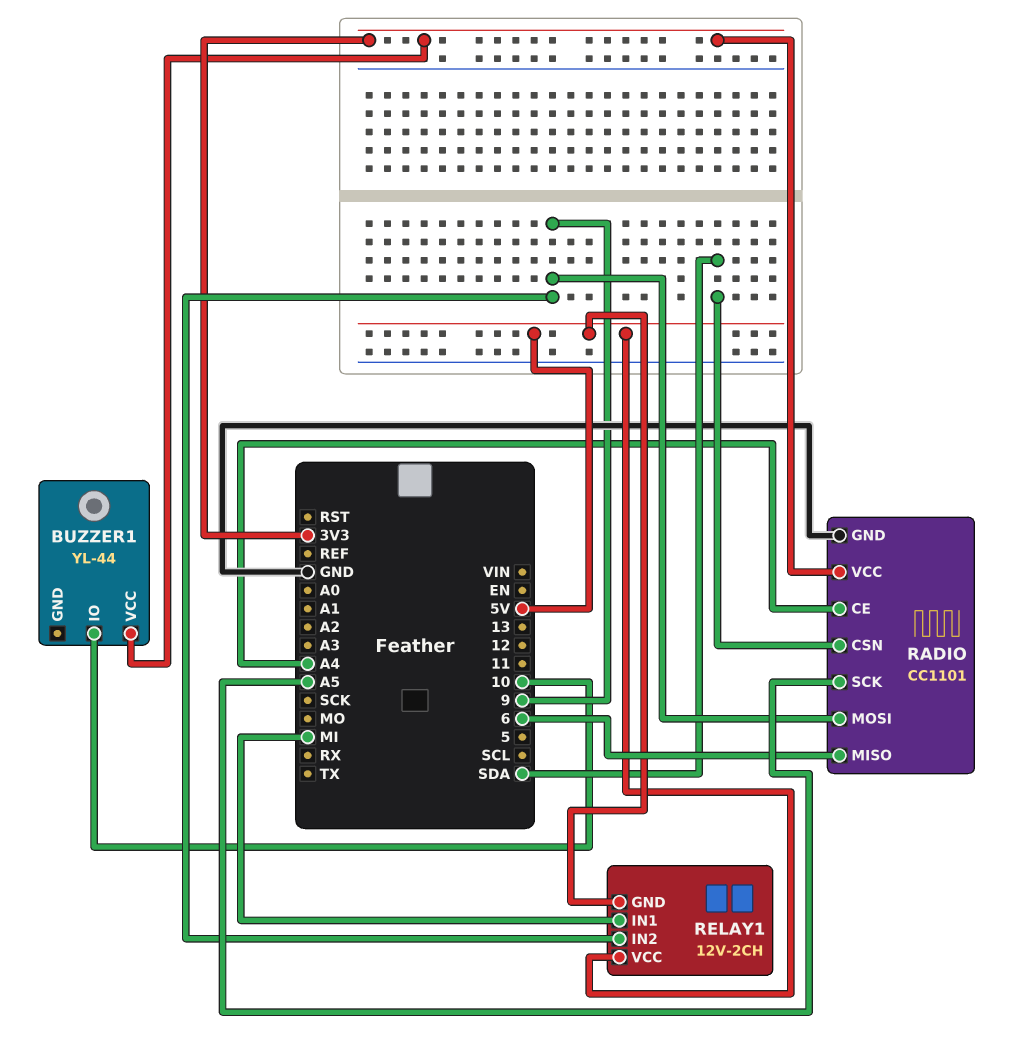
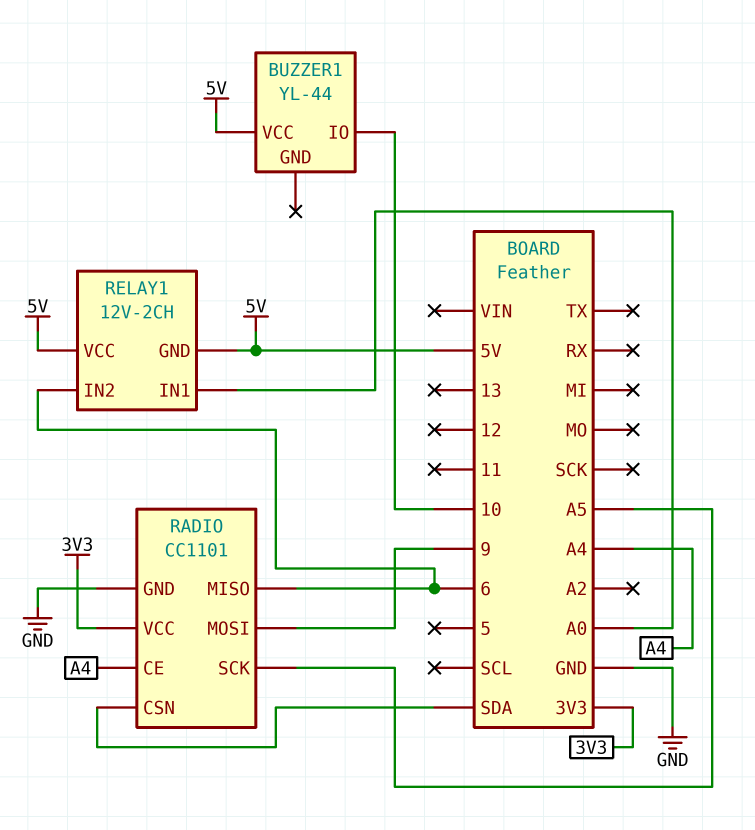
BUZZER1 pin VCC: 3V3 -> 5V
RELAY1 pin IN1: MI -> A0
RELAY1 pin IN2: 9 -> 6

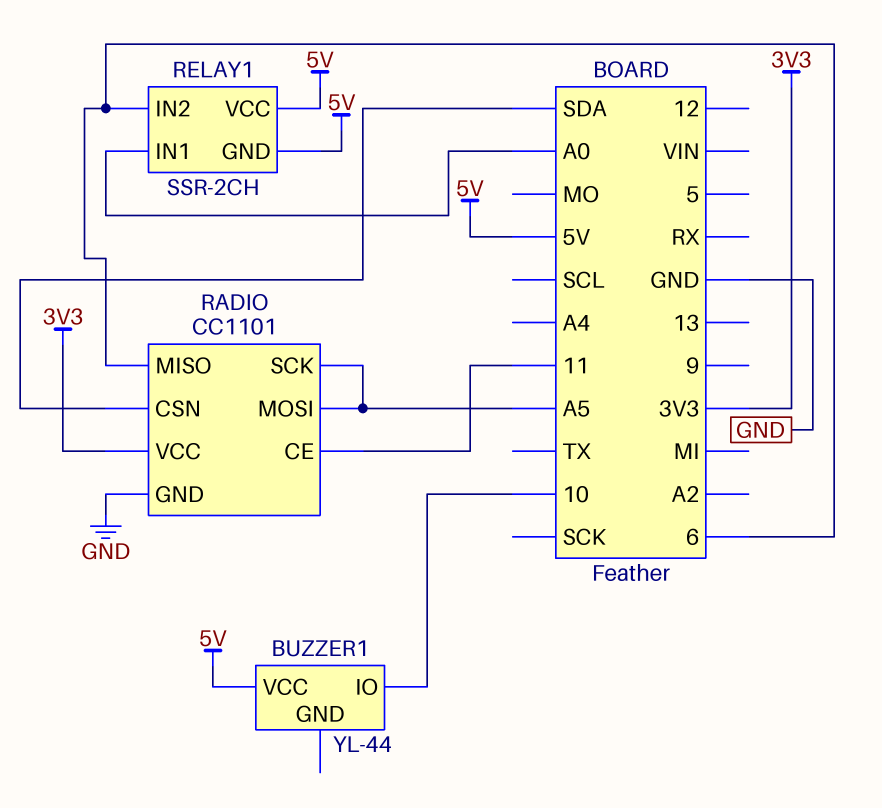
RADIO pin CE: A4 -> 11
RADIO pin MOSI: 9 -> A5
RELAY1: 12V-2CH -> SSR-2CH

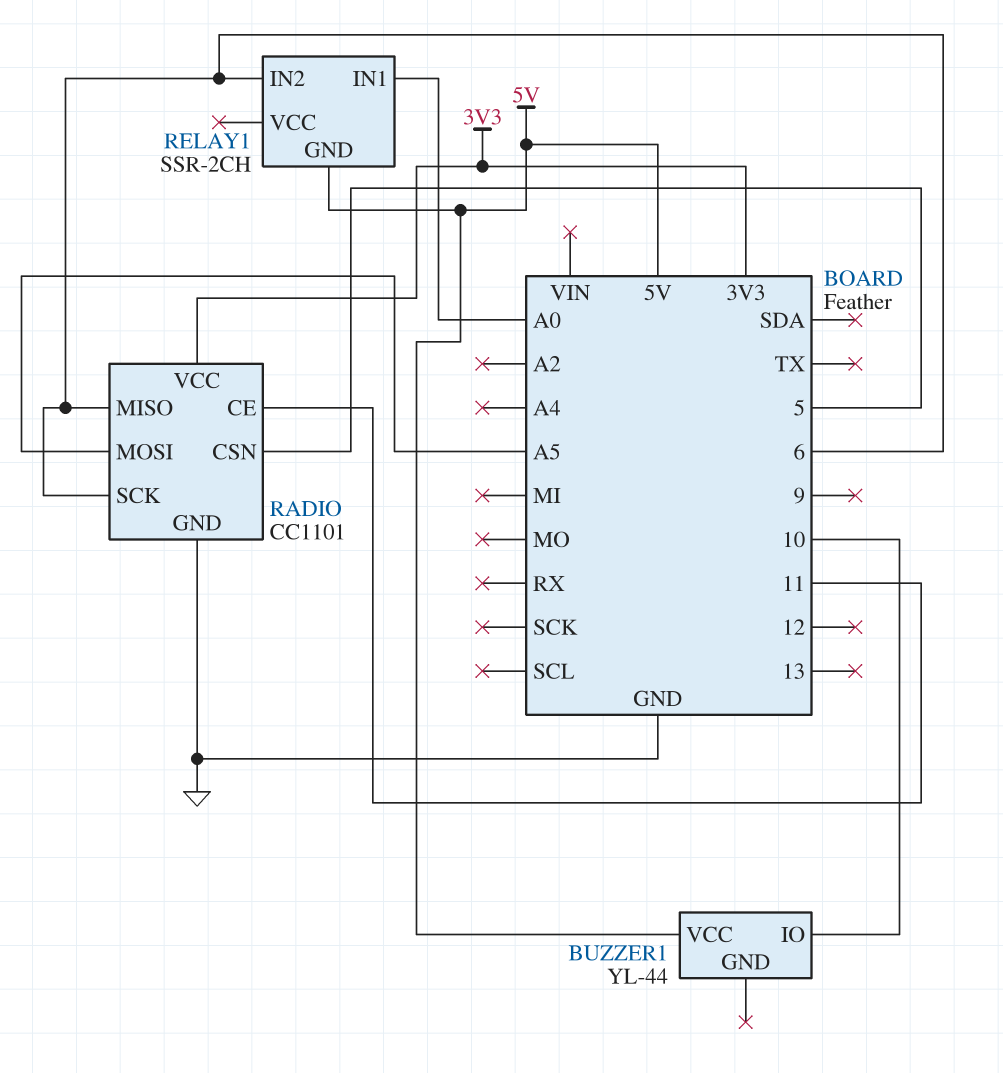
RADIO pin CSN: SDA -> 5
RADIO pin SCK: A5 -> 6
RELAY1 pin VCC: 5V -> none

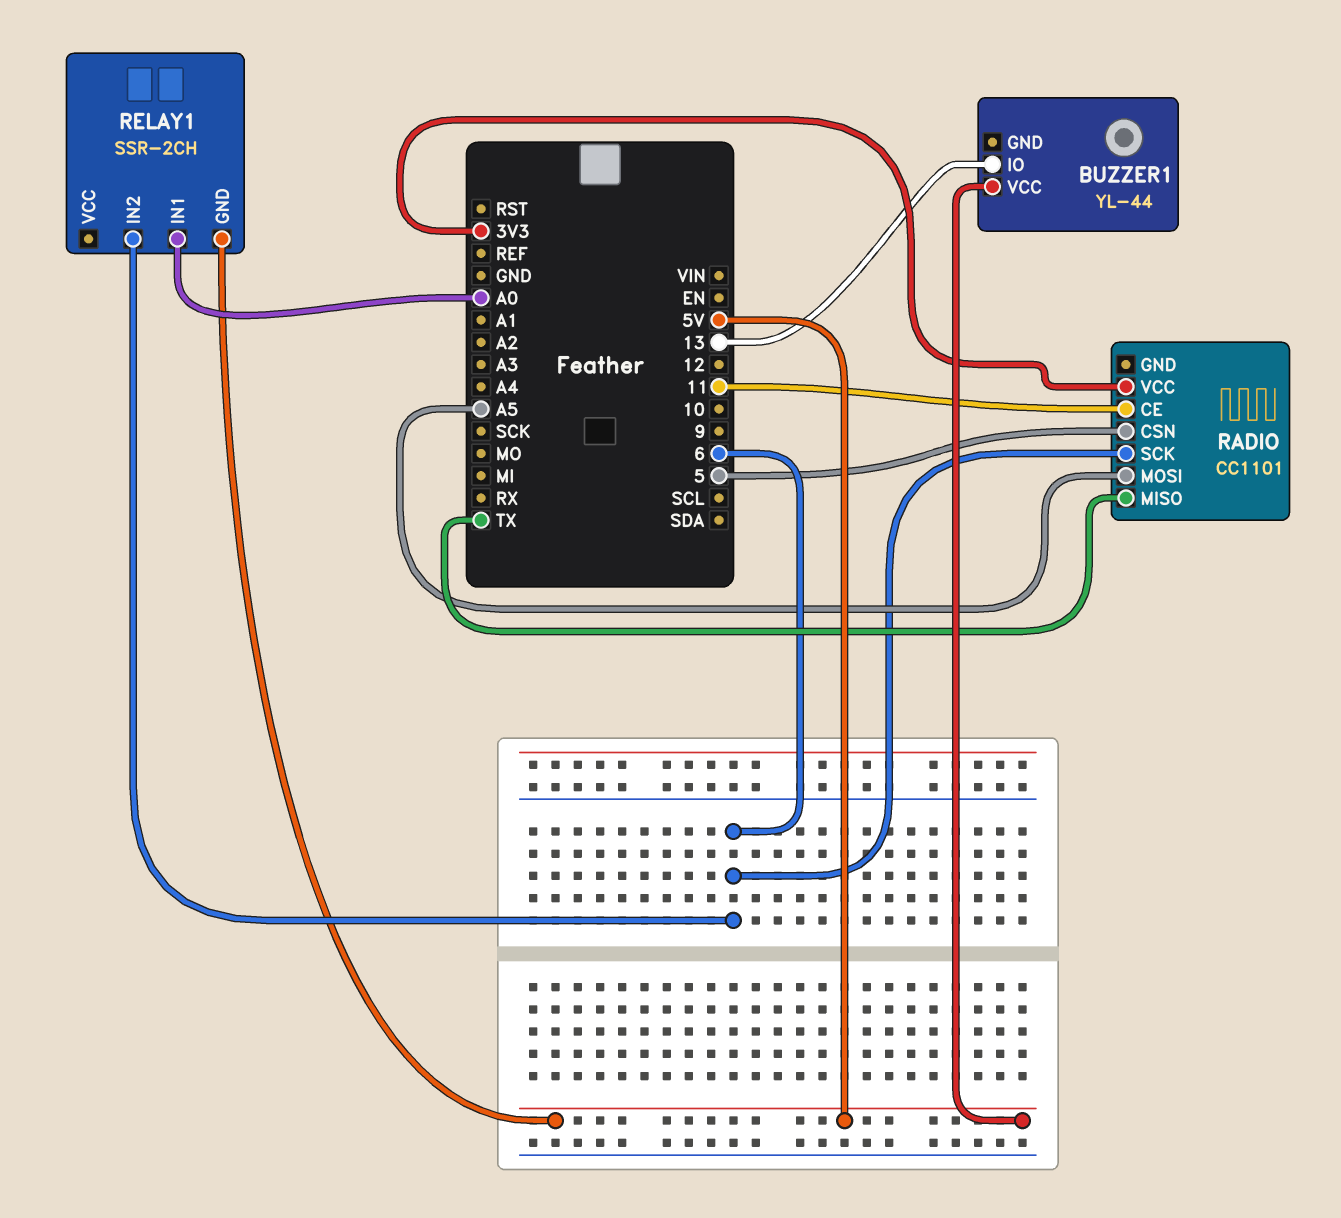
BUZZER1 pin IO: 10 -> 13
RADIO pin GND: GND -> none
RADIO pin MISO: 6 -> TX

